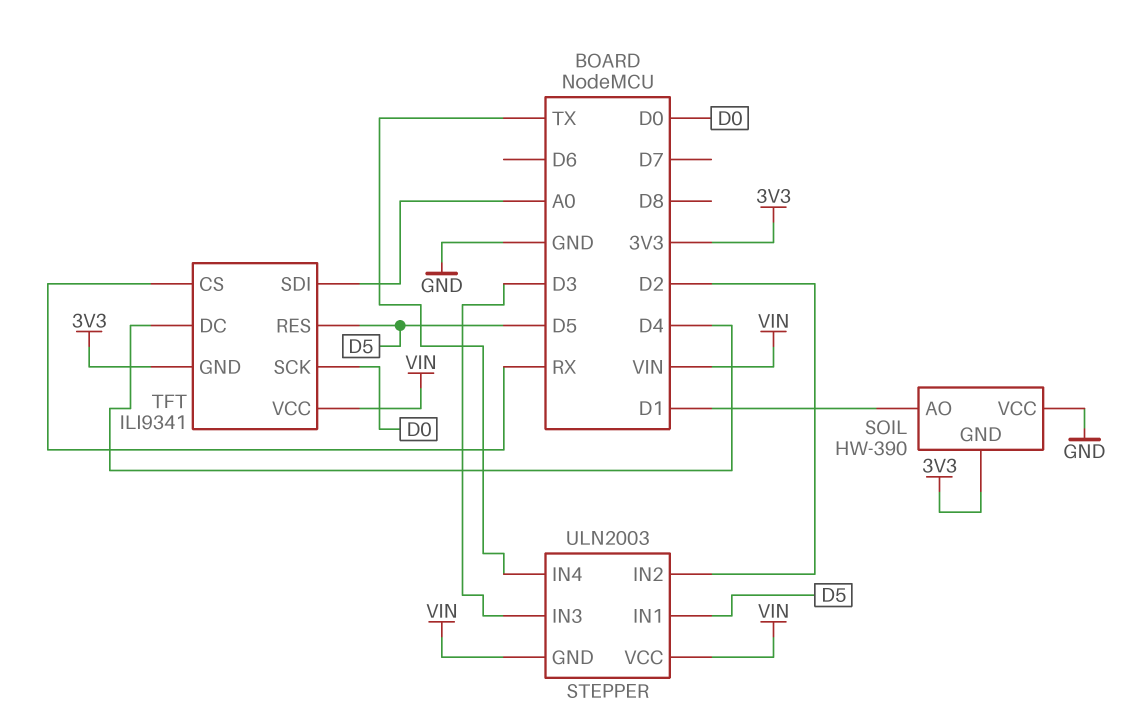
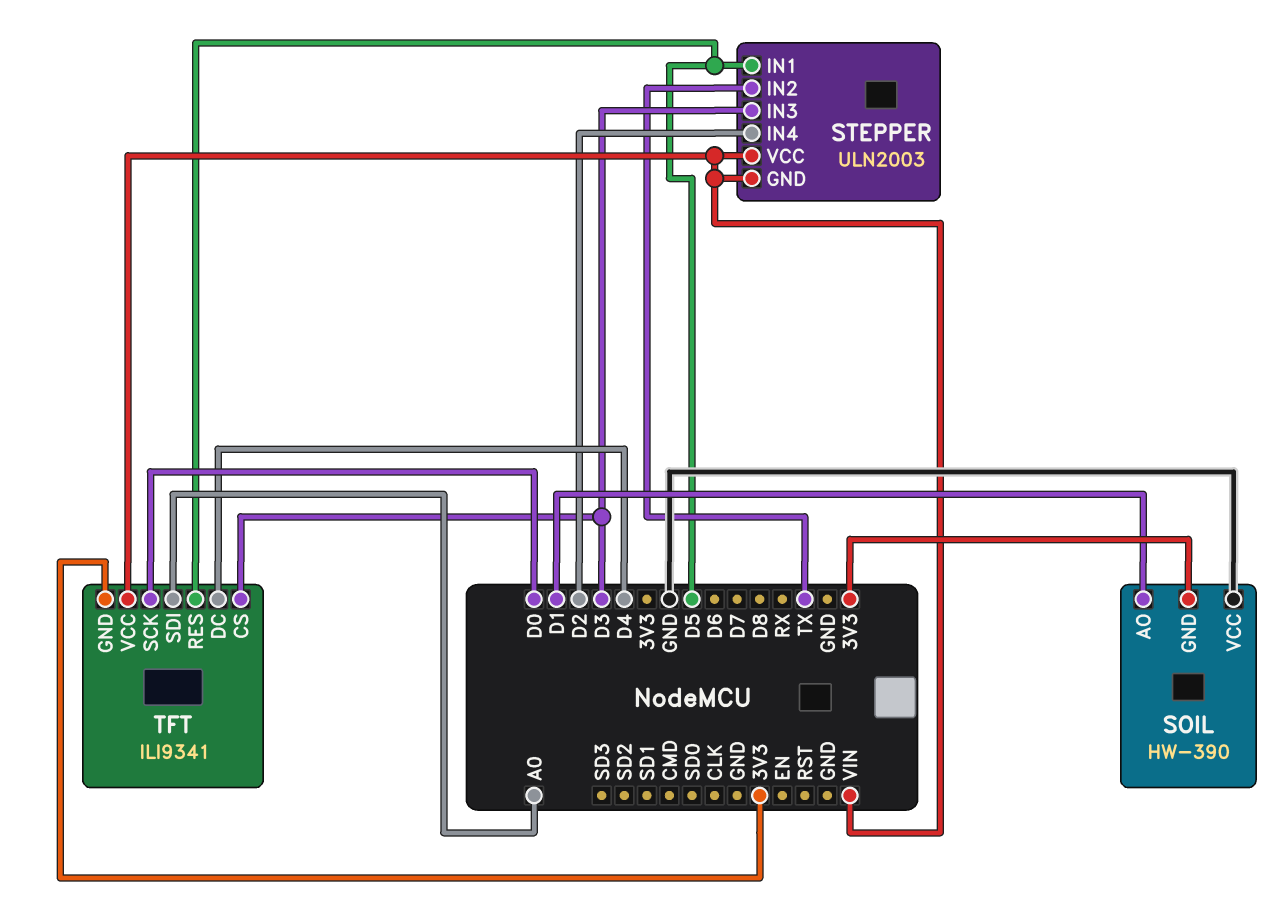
STEPPER pin IN2: D2 -> TX
STEPPER pin IN4: TX -> D2
TFT pin CS: RX -> D3

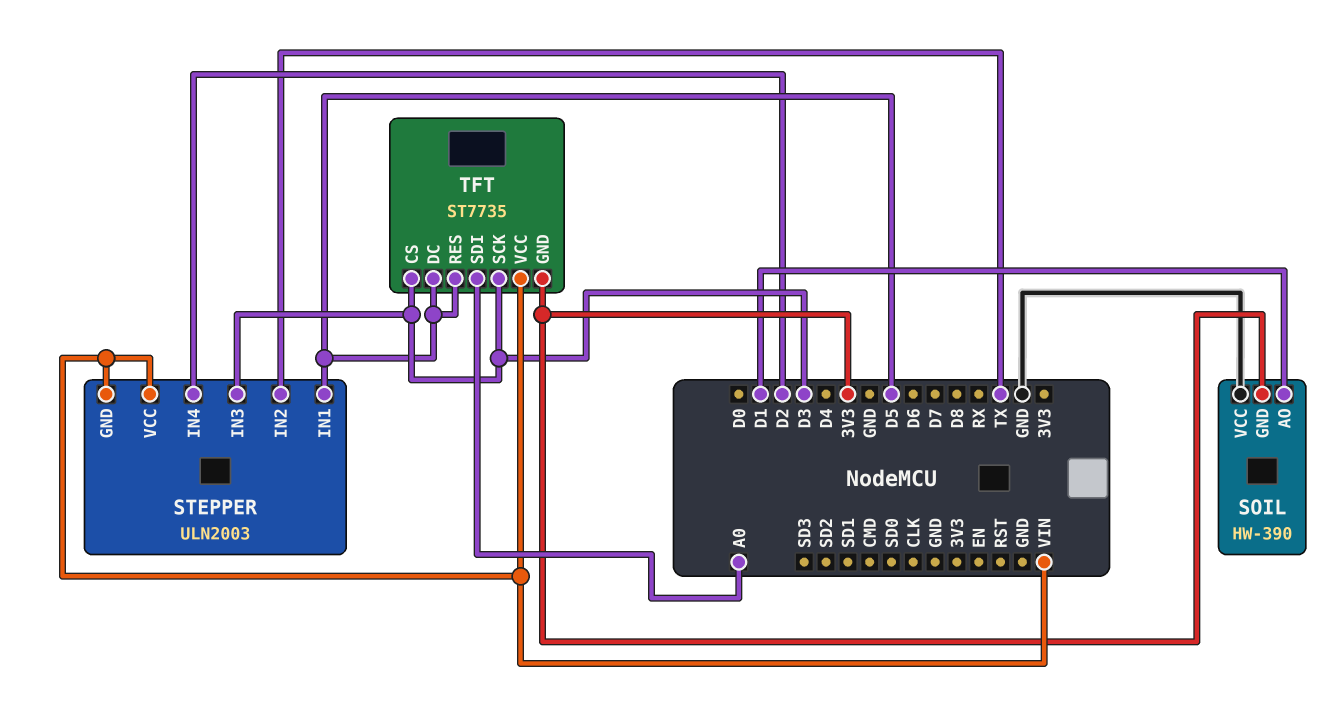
TFT: ILI9341 -> ST7735
TFT pin DC: D4 -> D5
TFT pin SCK: D0 -> D3

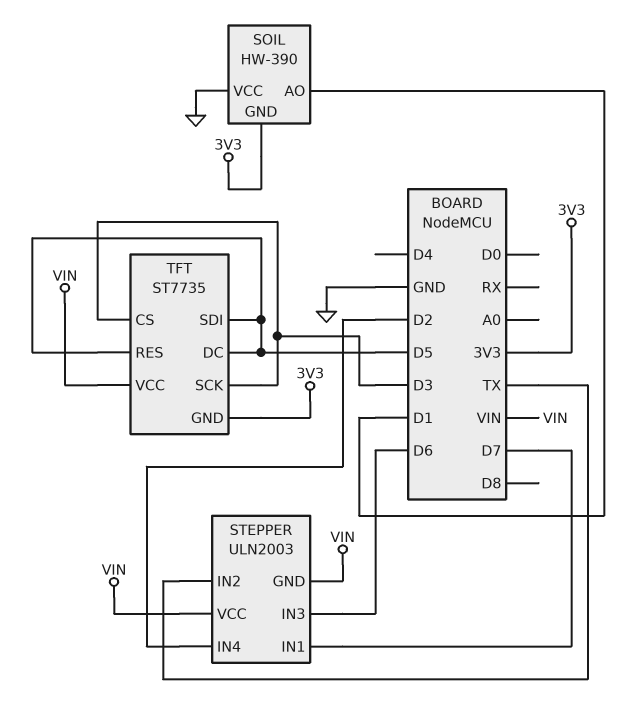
STEPPER pin IN1: D5 -> D7
STEPPER pin IN3: D3 -> D6
TFT pin SDI: A0 -> D5

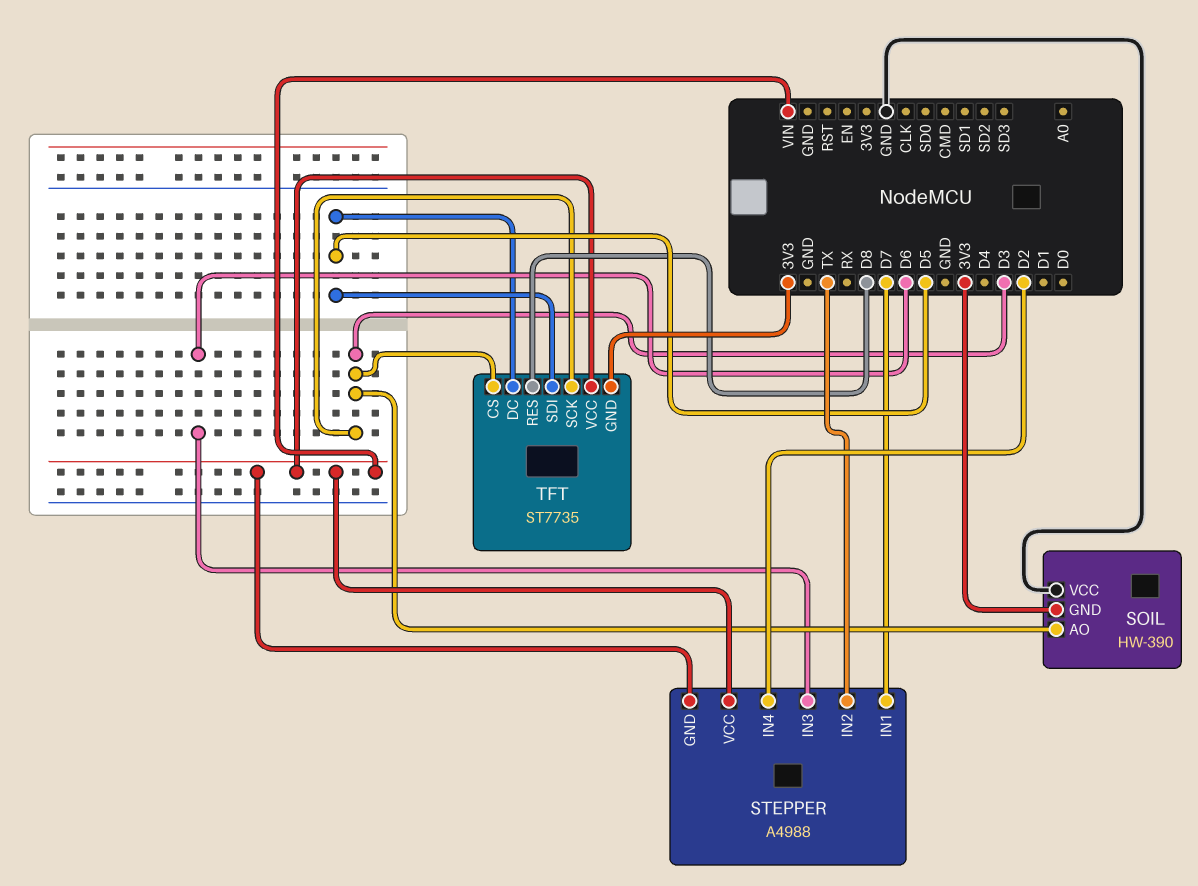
SOIL pin AO: D1 -> D3
STEPPER: ULN2003 -> A4988
TFT pin RES: D5 -> D8

